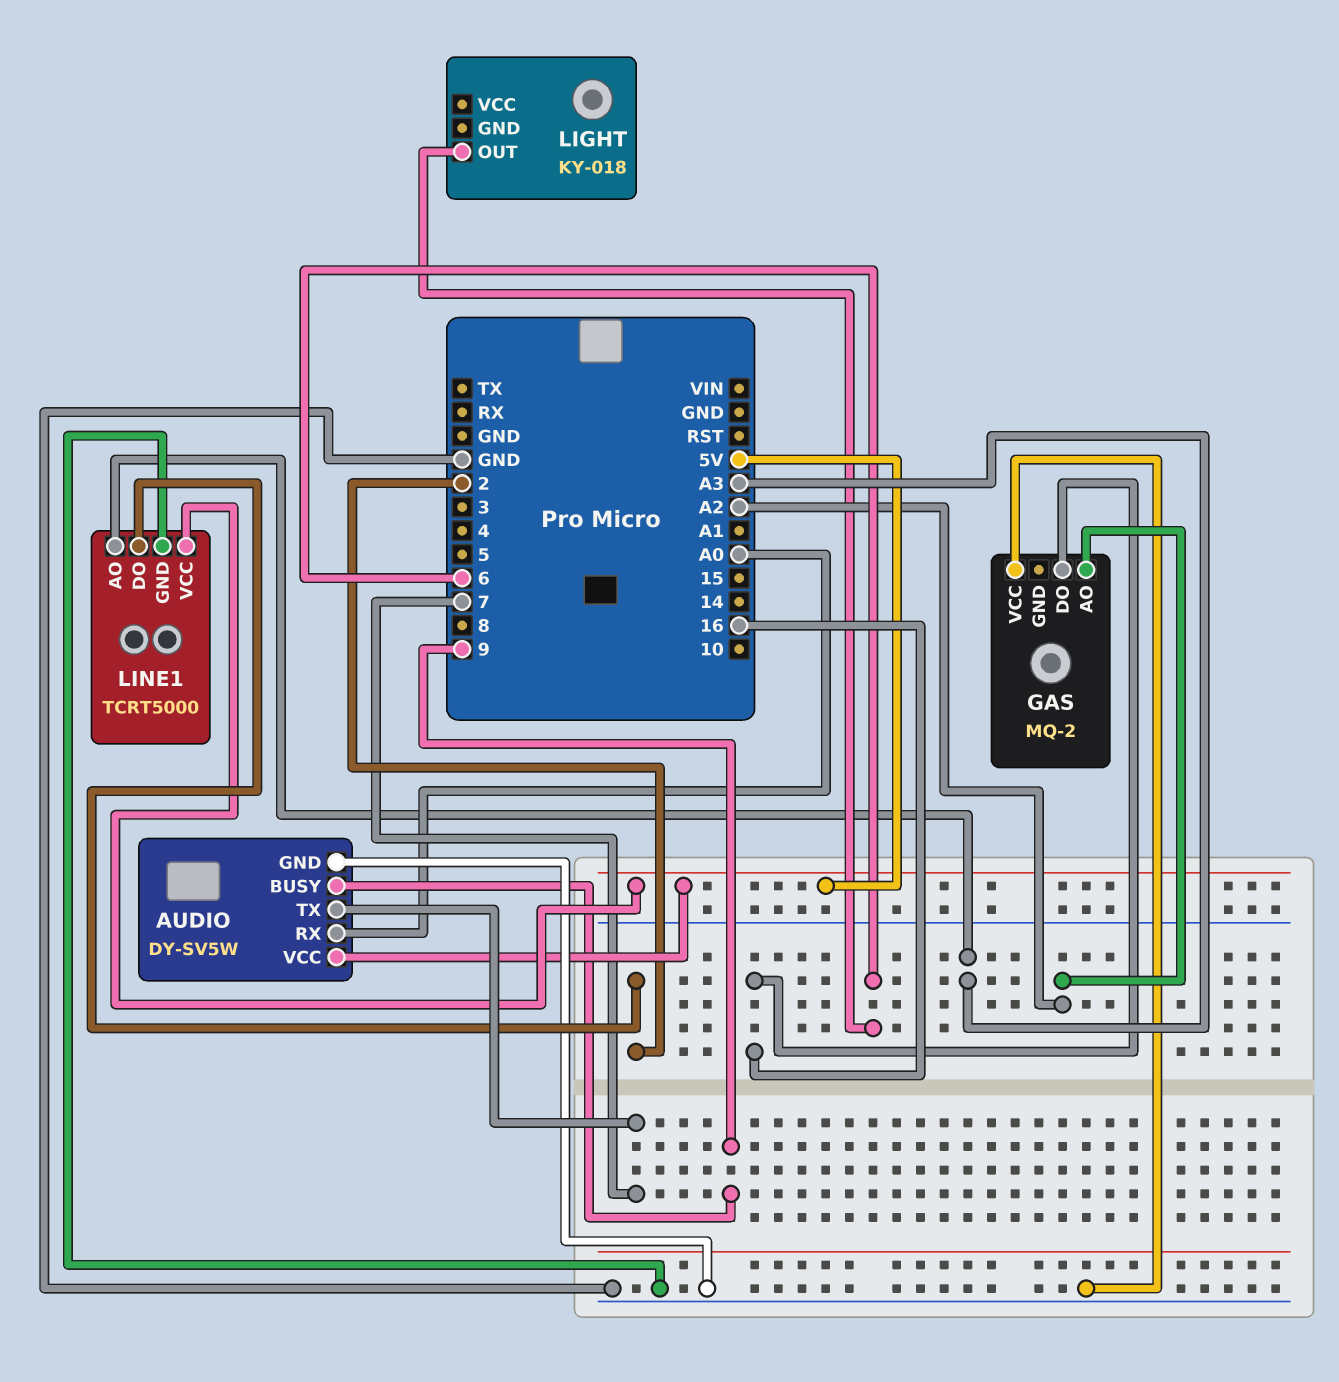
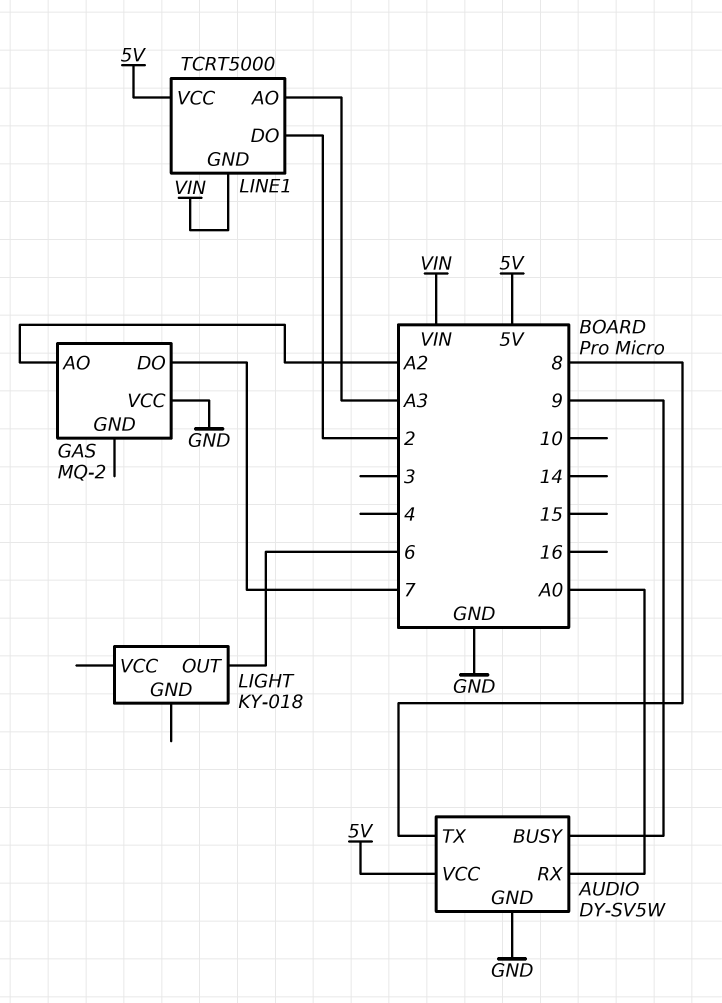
AUDIO pin TX: 7 -> 8
GAS pin DO: 16 -> 7
LINE1 pin GND: GND -> VIN

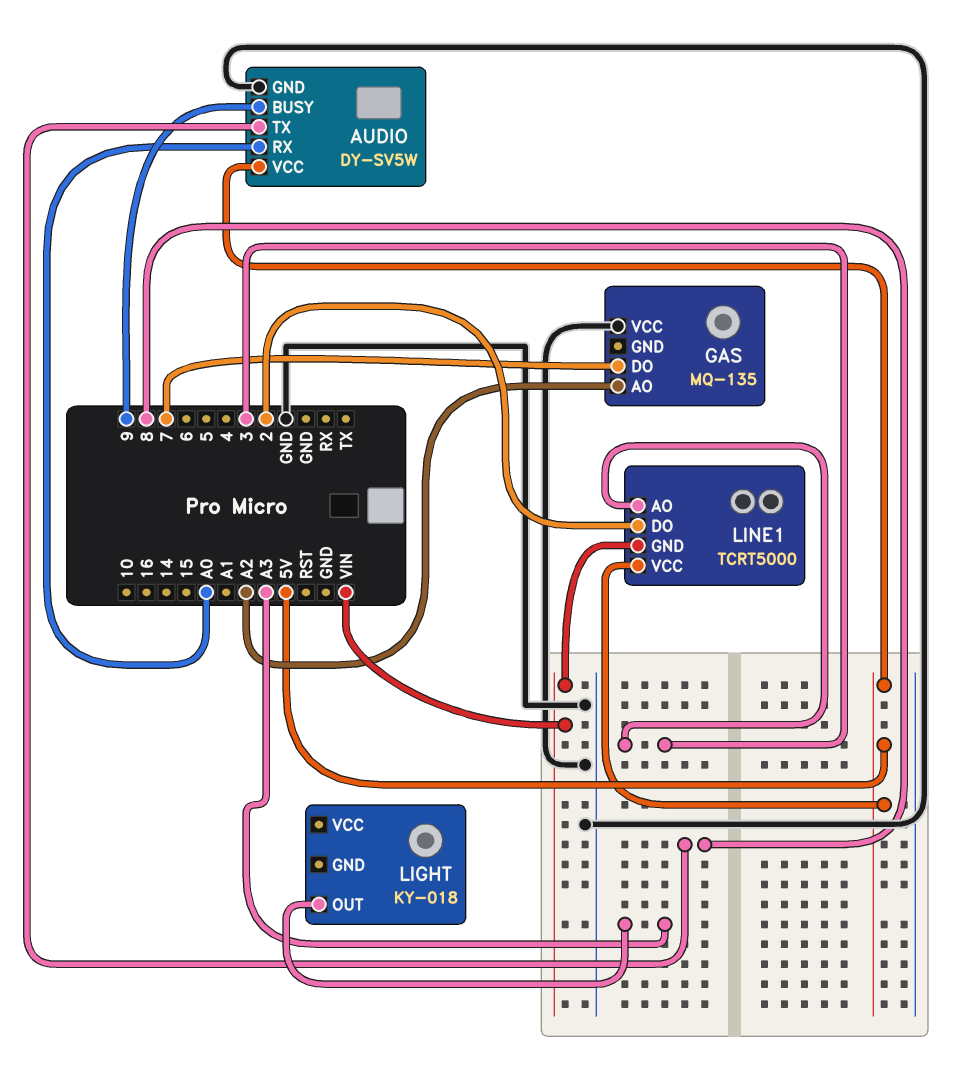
GAS: MQ-2 -> MQ-135
LIGHT pin OUT: 6 -> A3
LINE1 pin AO: A3 -> 3

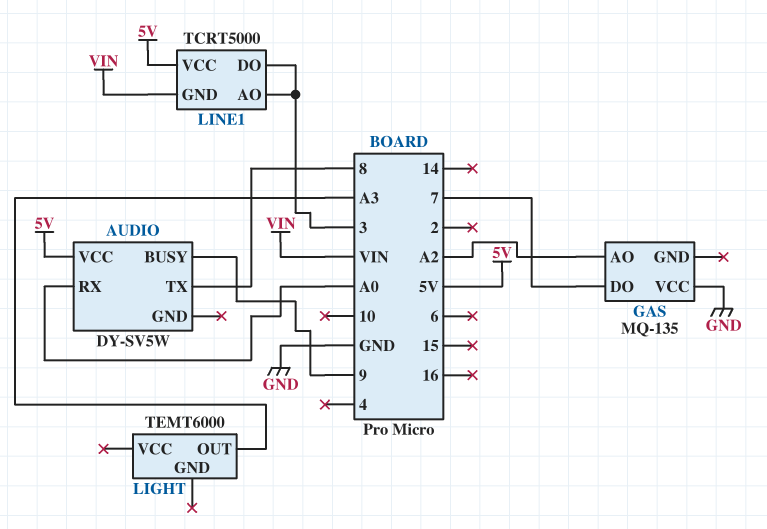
AUDIO pin GND: GND -> none
LIGHT: KY-018 -> TEMT6000
LINE1 pin DO: 2 -> 3

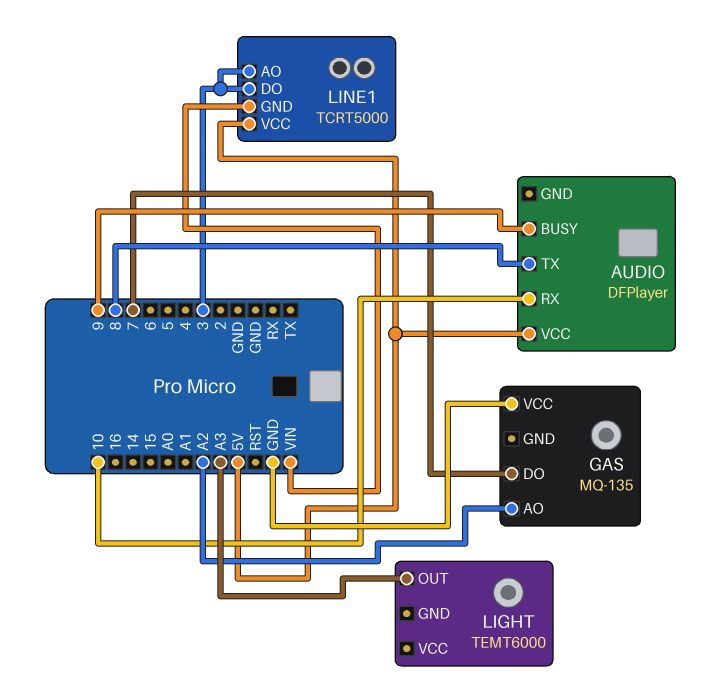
AUDIO: DY-SV5W -> DFPlayer
AUDIO pin RX: A0 -> 10

